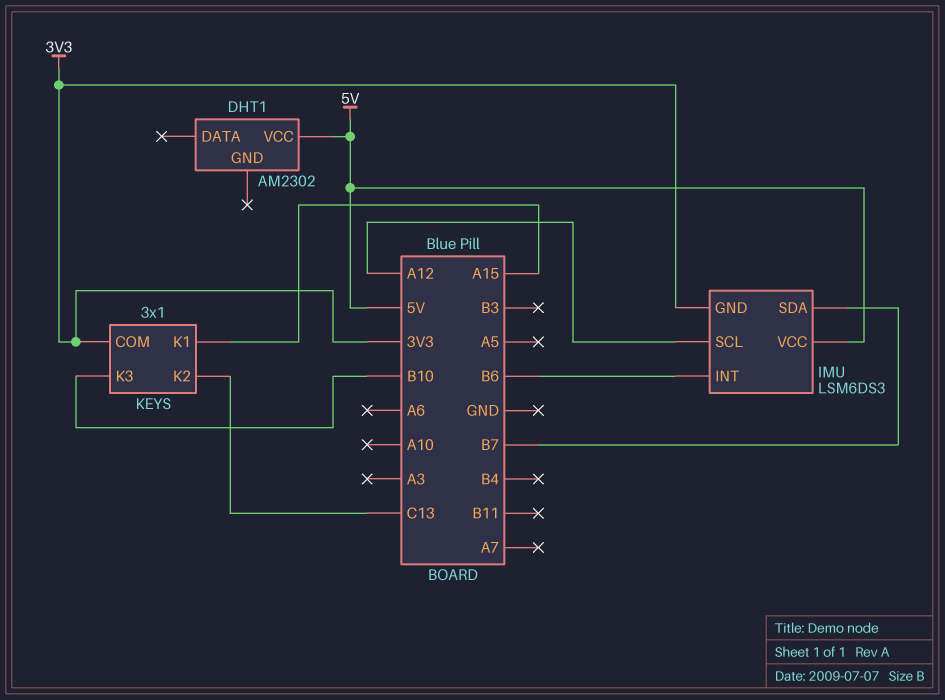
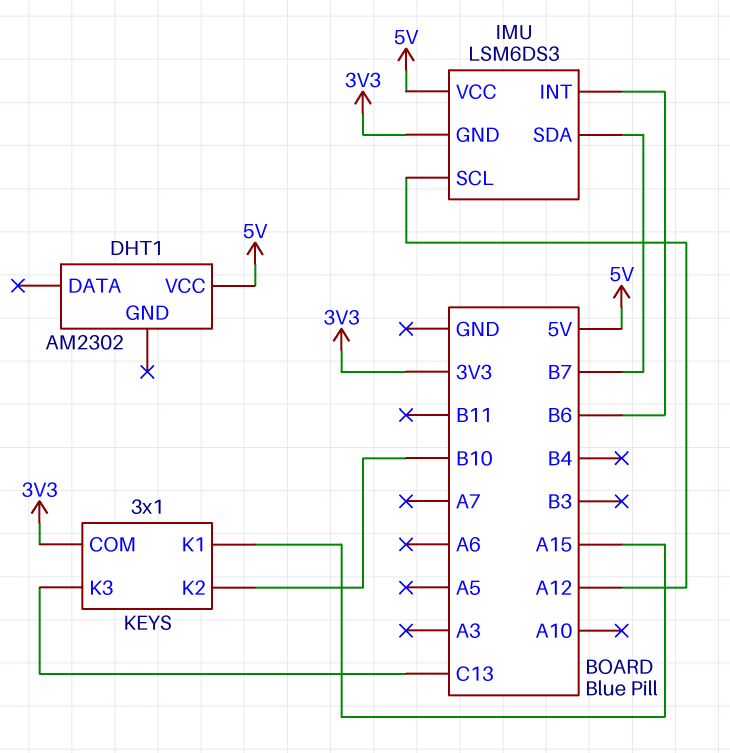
KEYS pin K2: C13 -> B10
KEYS pin K3: B10 -> C13

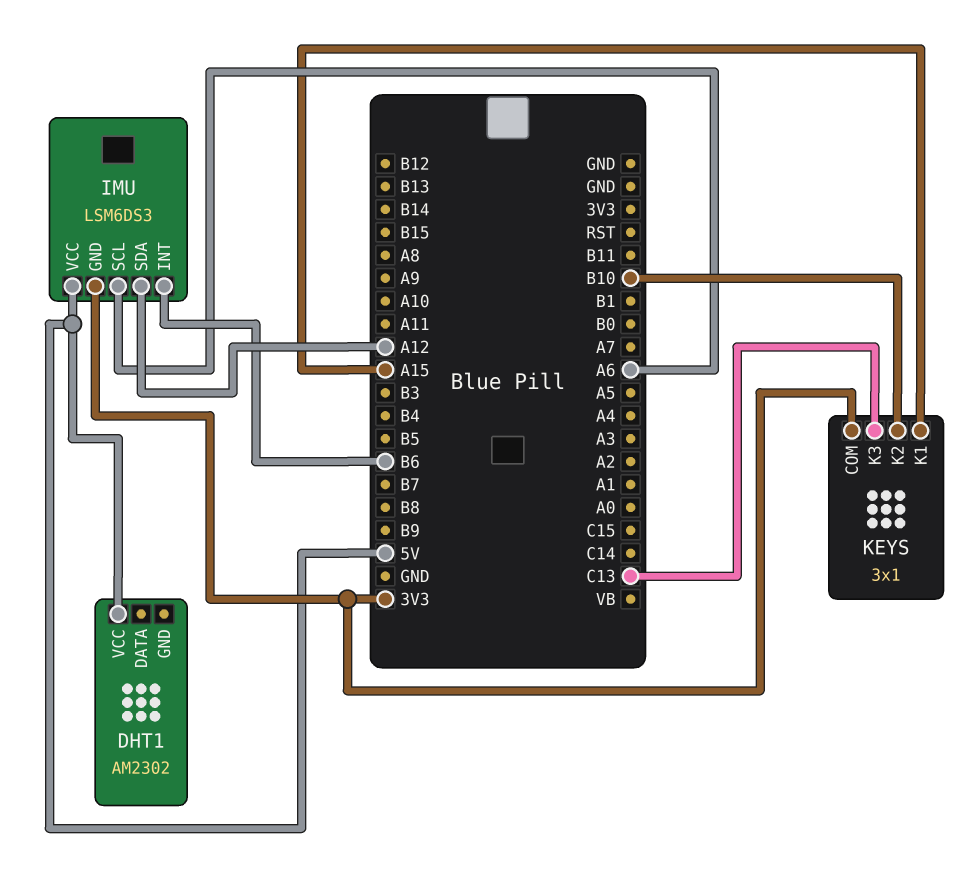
IMU pin SCL: A12 -> A6
IMU pin SDA: B7 -> A12

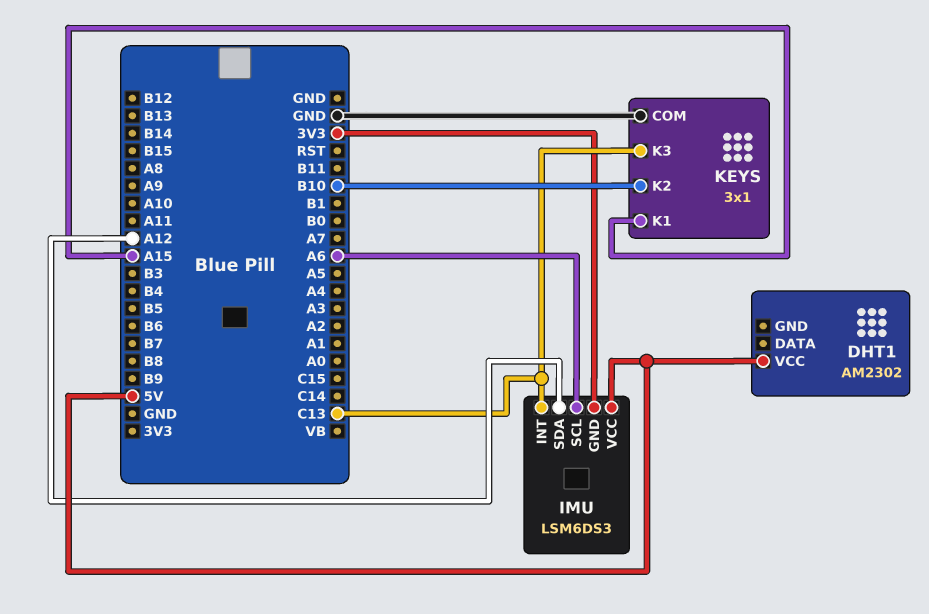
IMU pin INT: B6 -> C13
KEYS pin COM: 3V3 -> GND

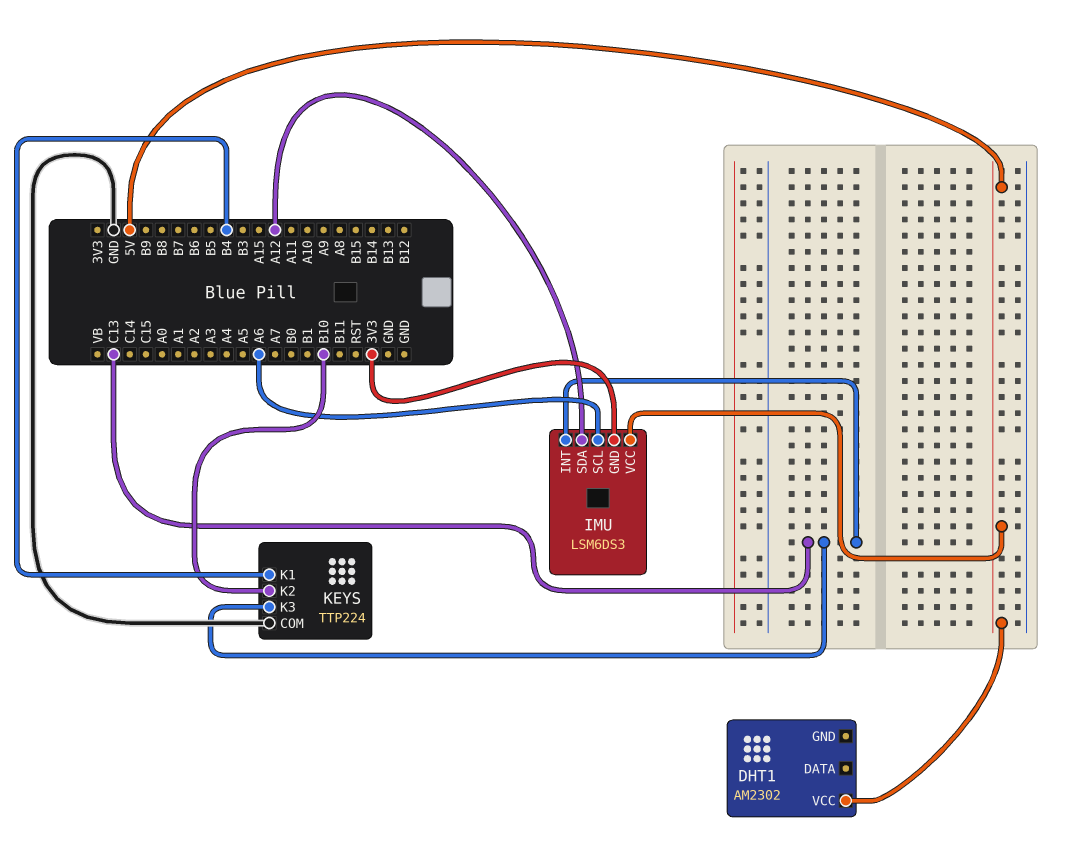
KEYS: 3x1 -> TTP224
KEYS pin K1: A15 -> B4

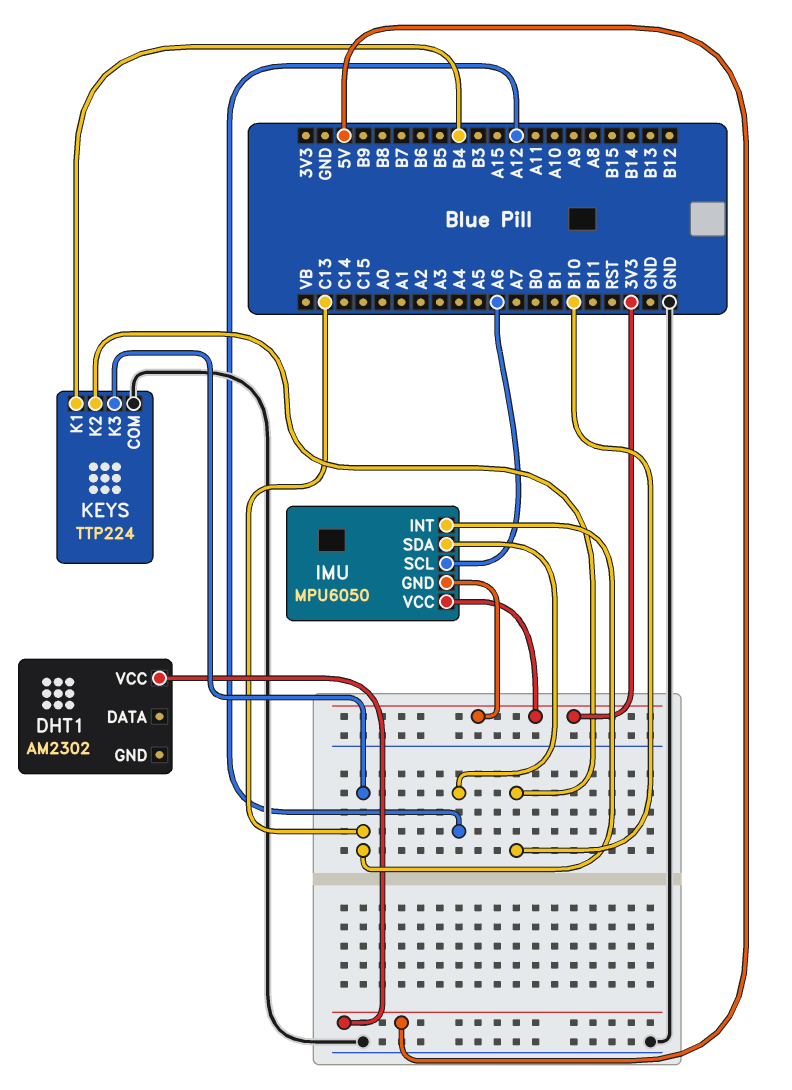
IMU: LSM6DS3 -> MPU6050
IMU pin VCC: 5V -> 3V3

